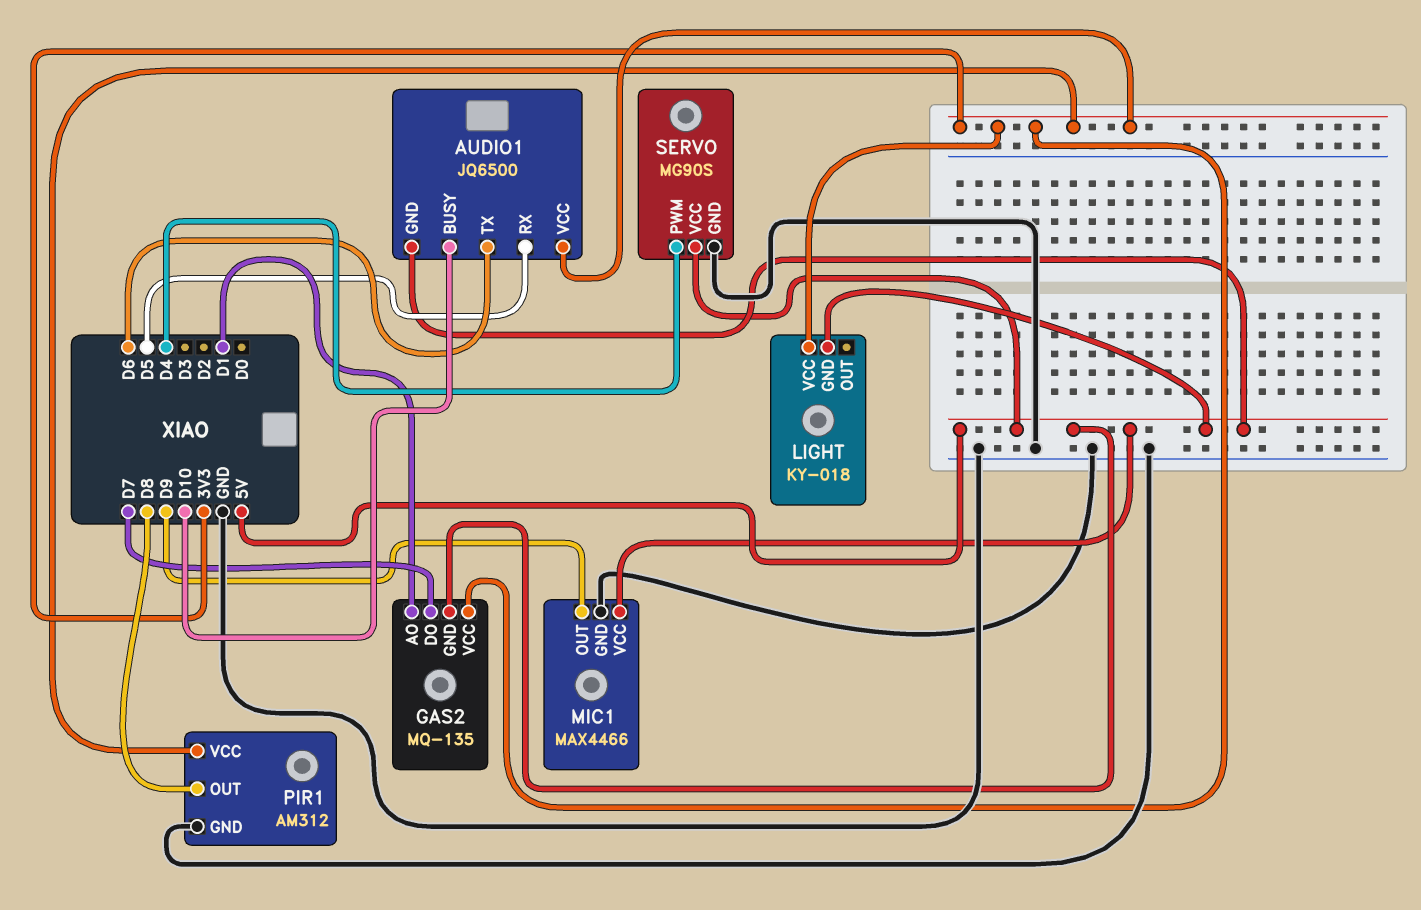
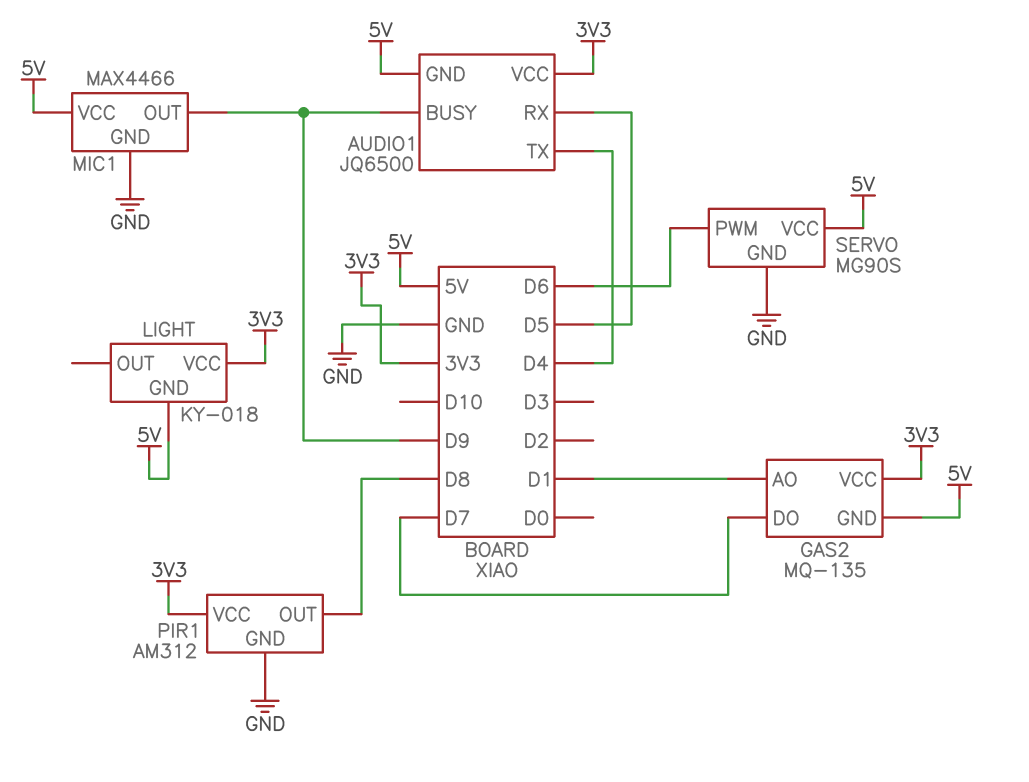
AUDIO1 pin BUSY: D10 -> D9
AUDIO1 pin TX: D6 -> D4
SERVO pin PWM: D4 -> D6

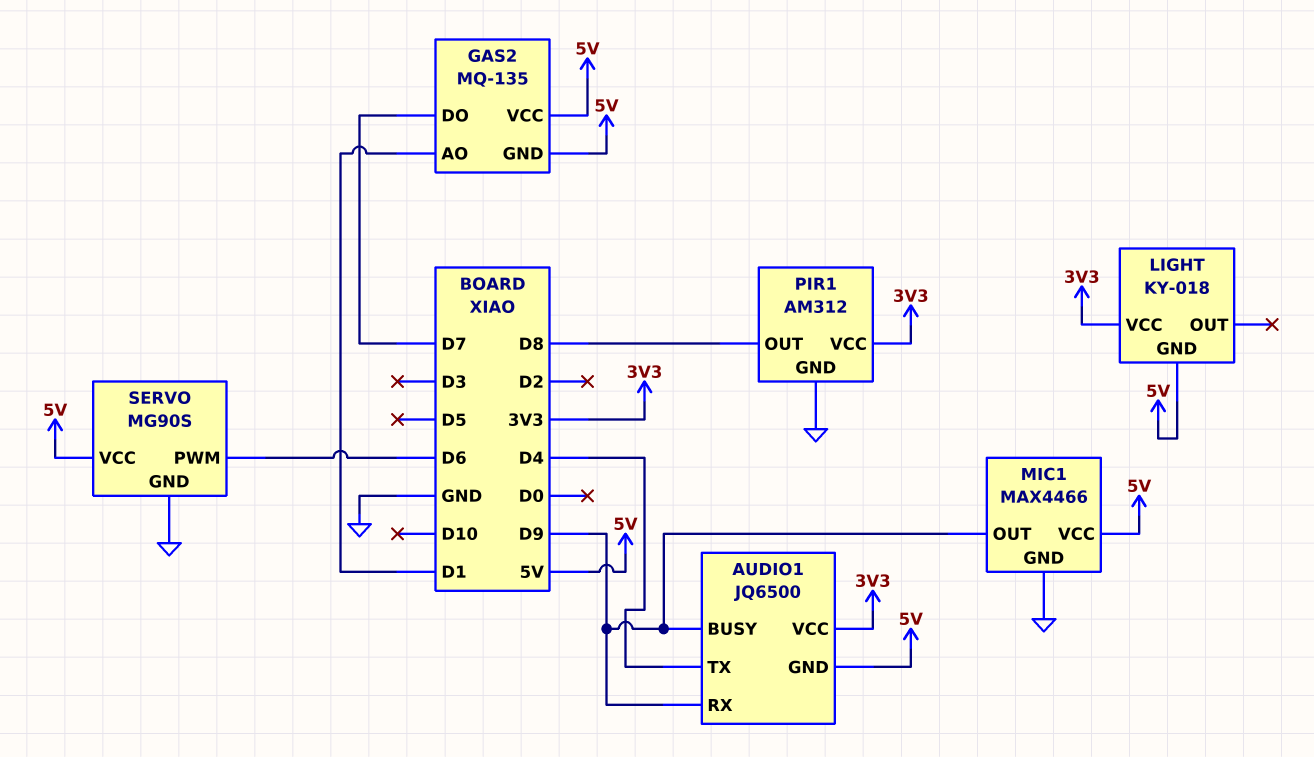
AUDIO1 pin RX: D5 -> D9
GAS2 pin VCC: 3V3 -> 5V

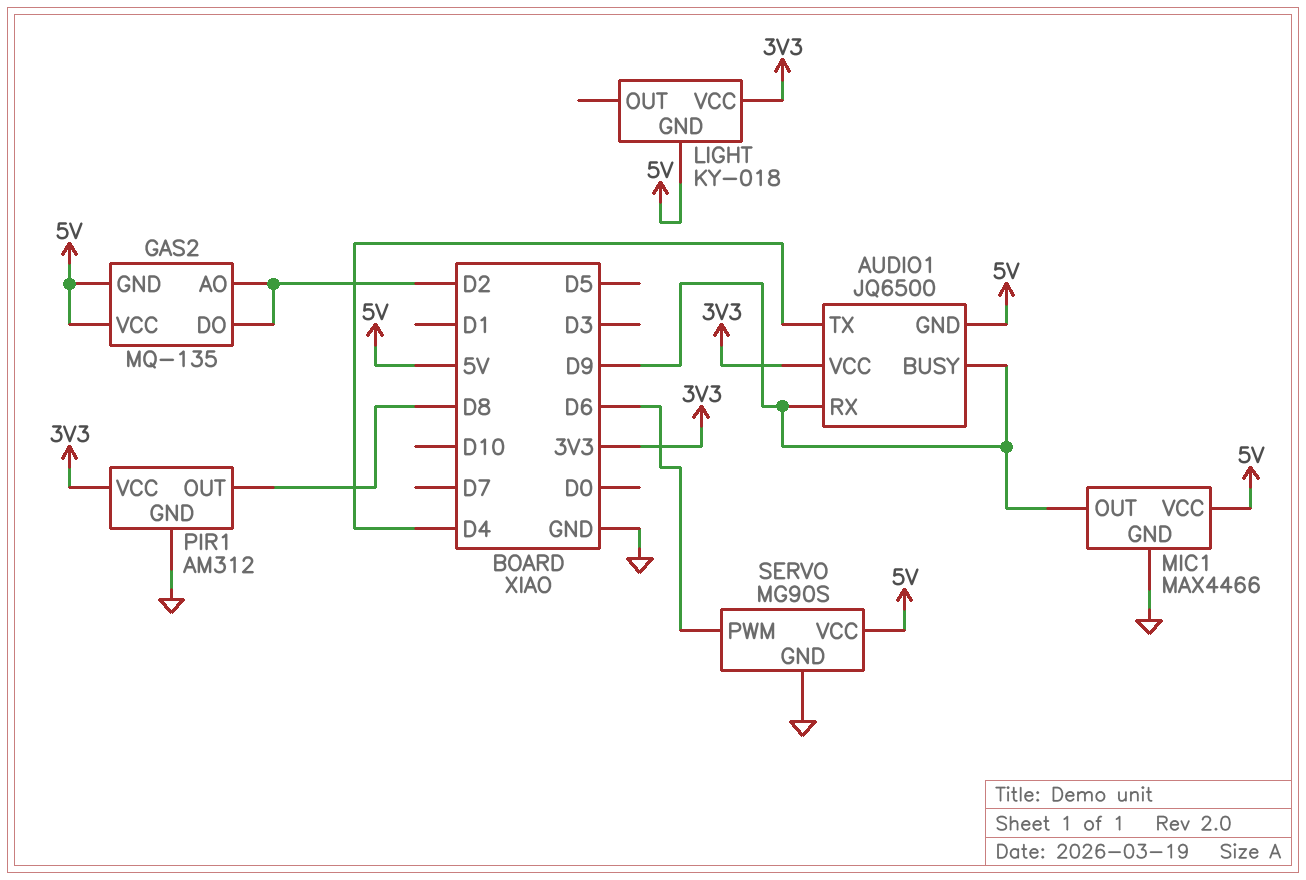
GAS2 pin AO: D1 -> D2
GAS2 pin DO: D7 -> D2

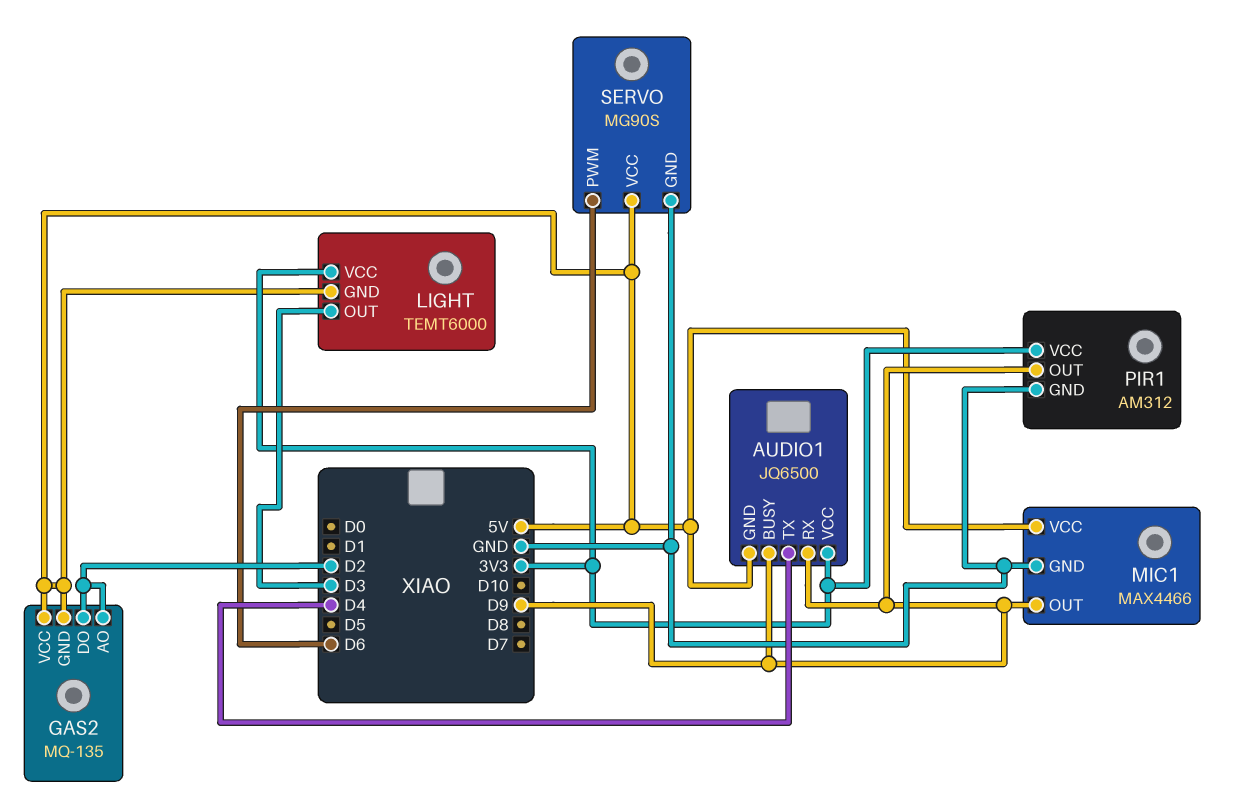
LIGHT: KY-018 -> TEMT6000
LIGHT pin OUT: none -> D3
PIR1 pin OUT: D8 -> D9

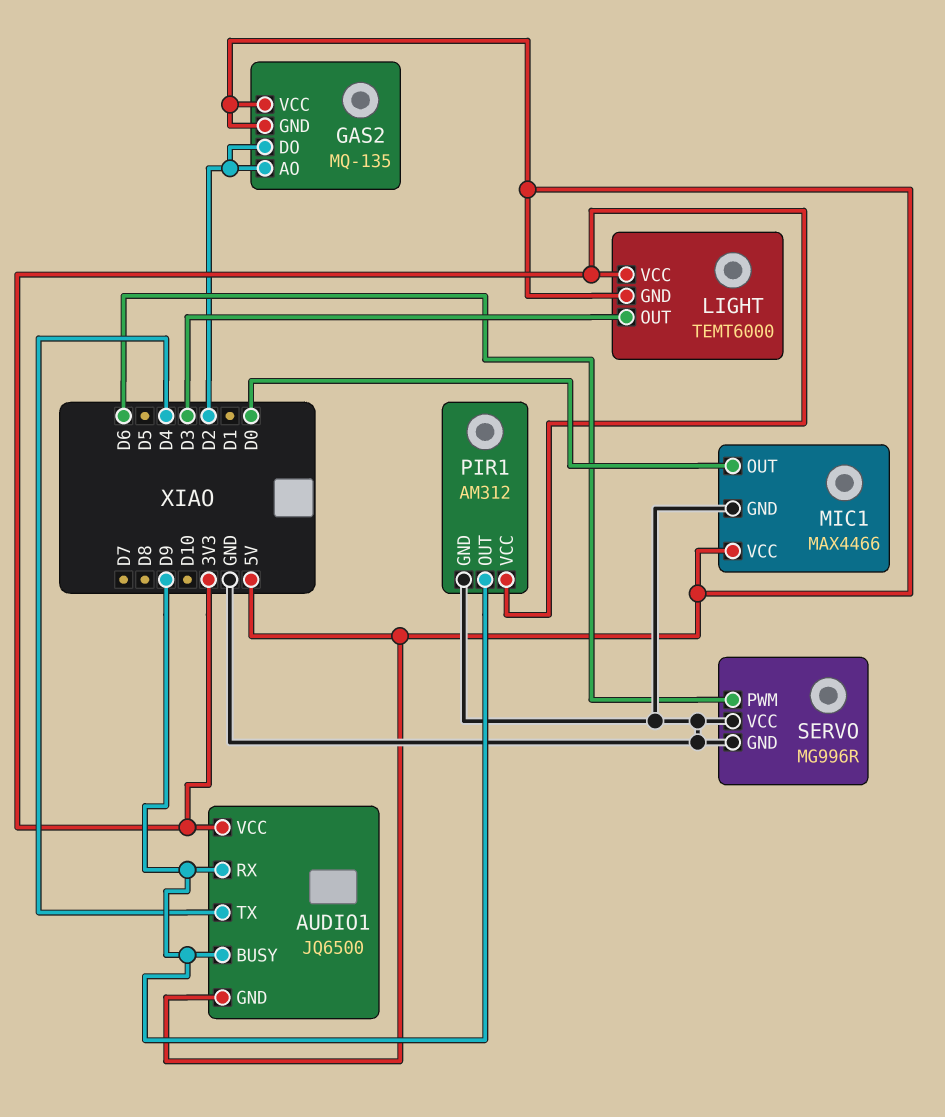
MIC1 pin OUT: D9 -> D0
SERVO: MG90S -> MG996R
SERVO pin VCC: 5V -> GND

